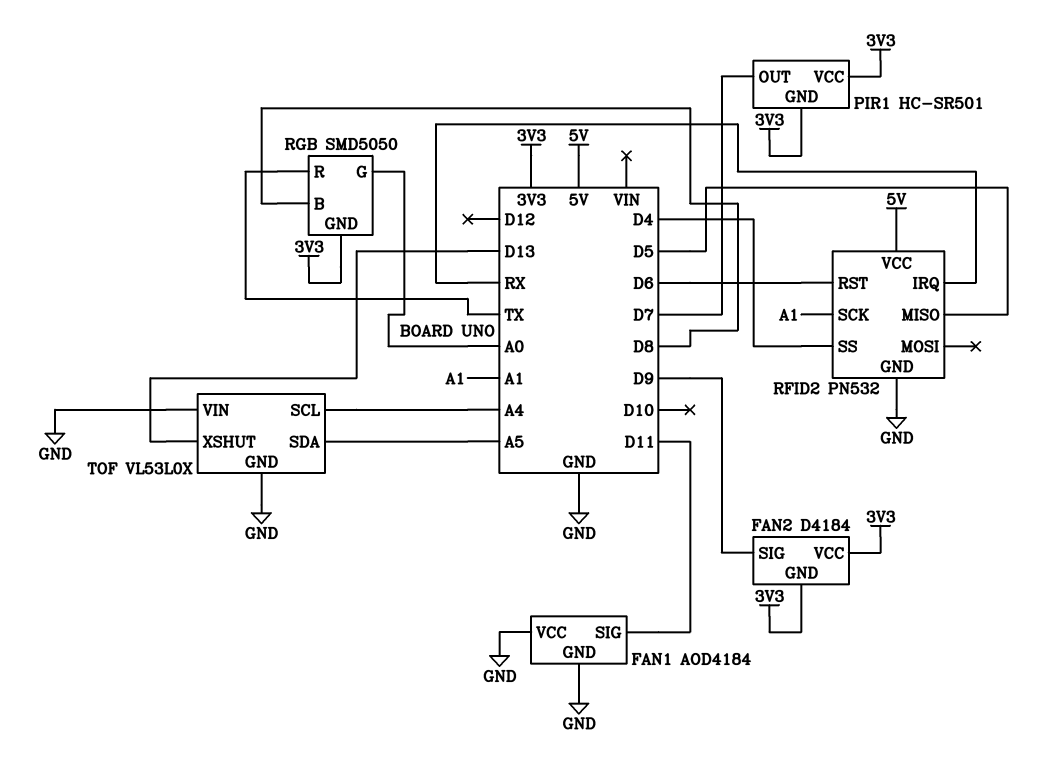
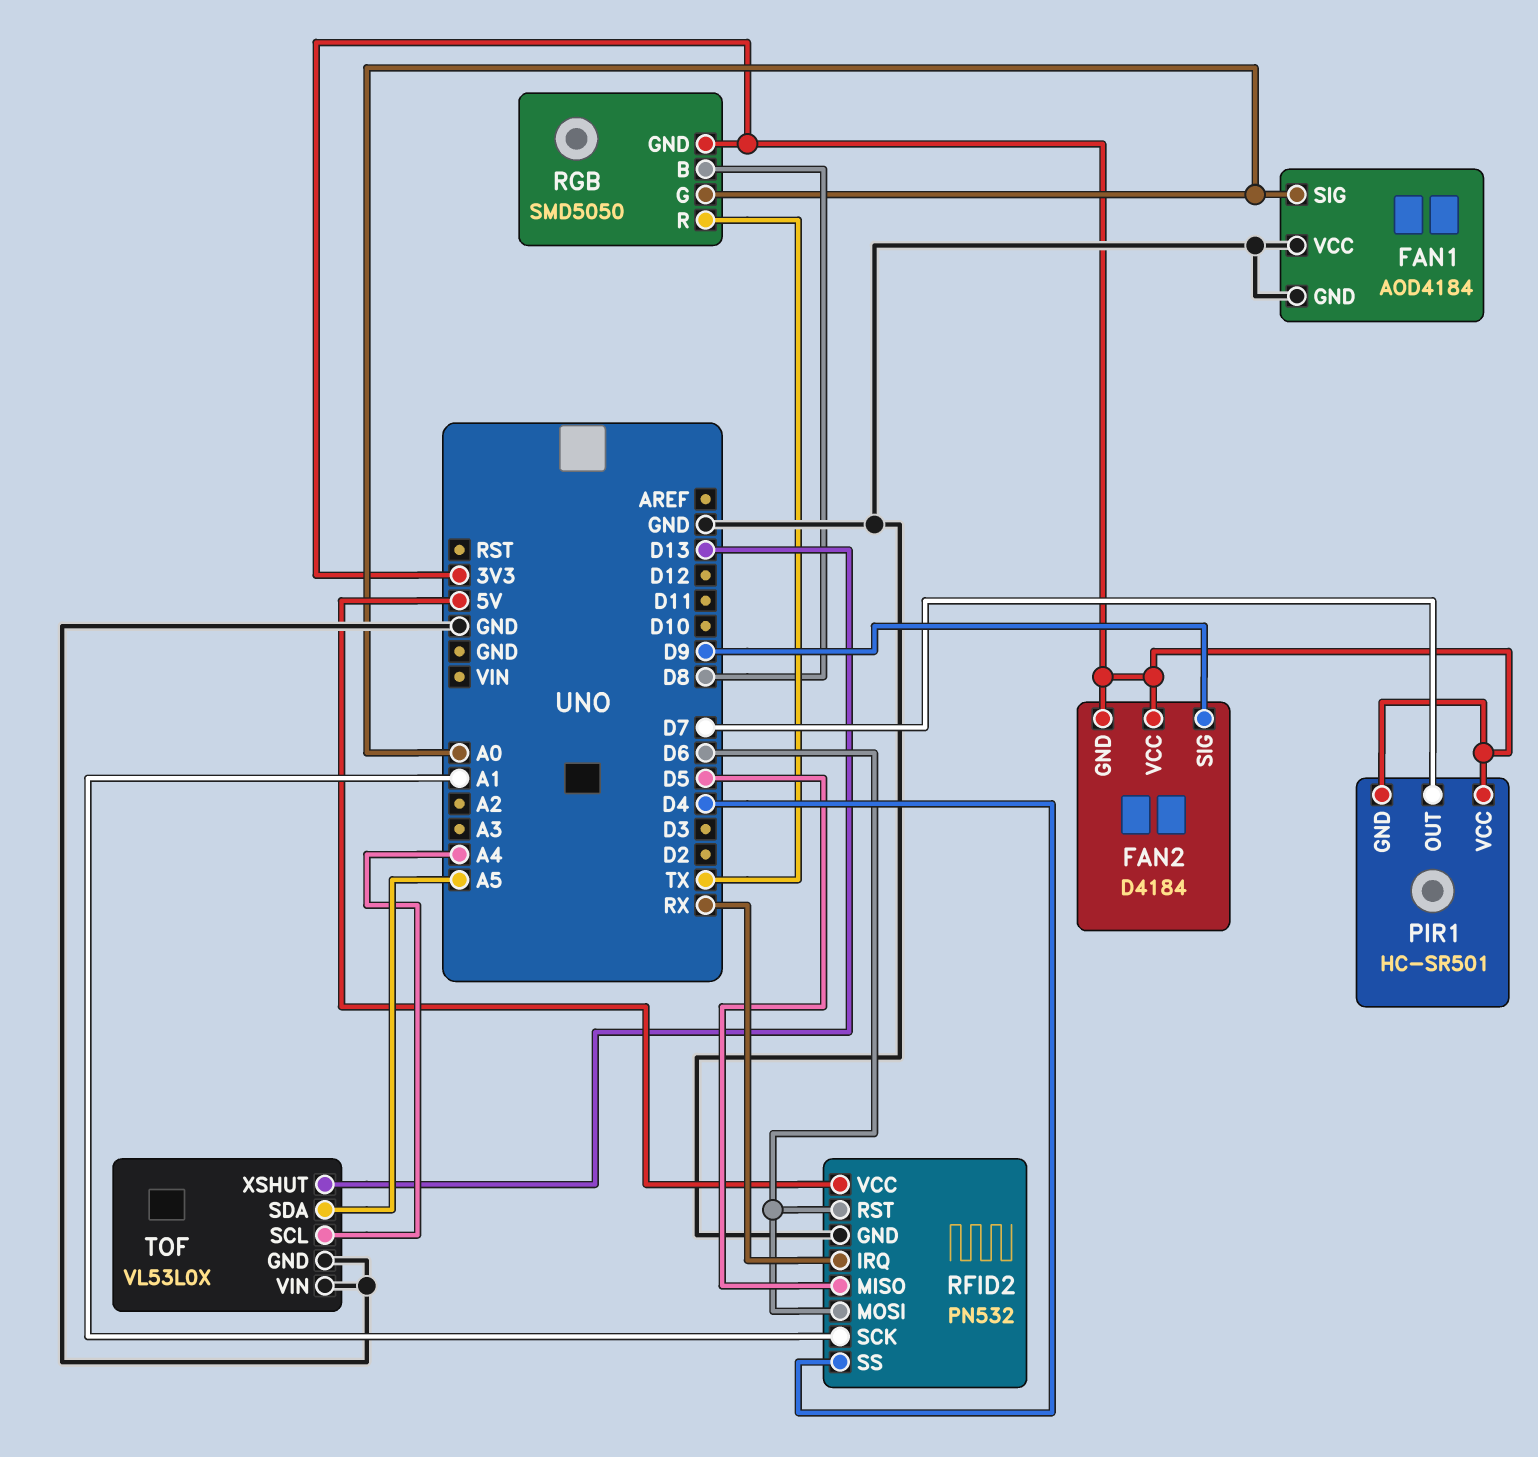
FAN1 pin SIG: D11 -> A0
RFID2 pin MOSI: none -> D6

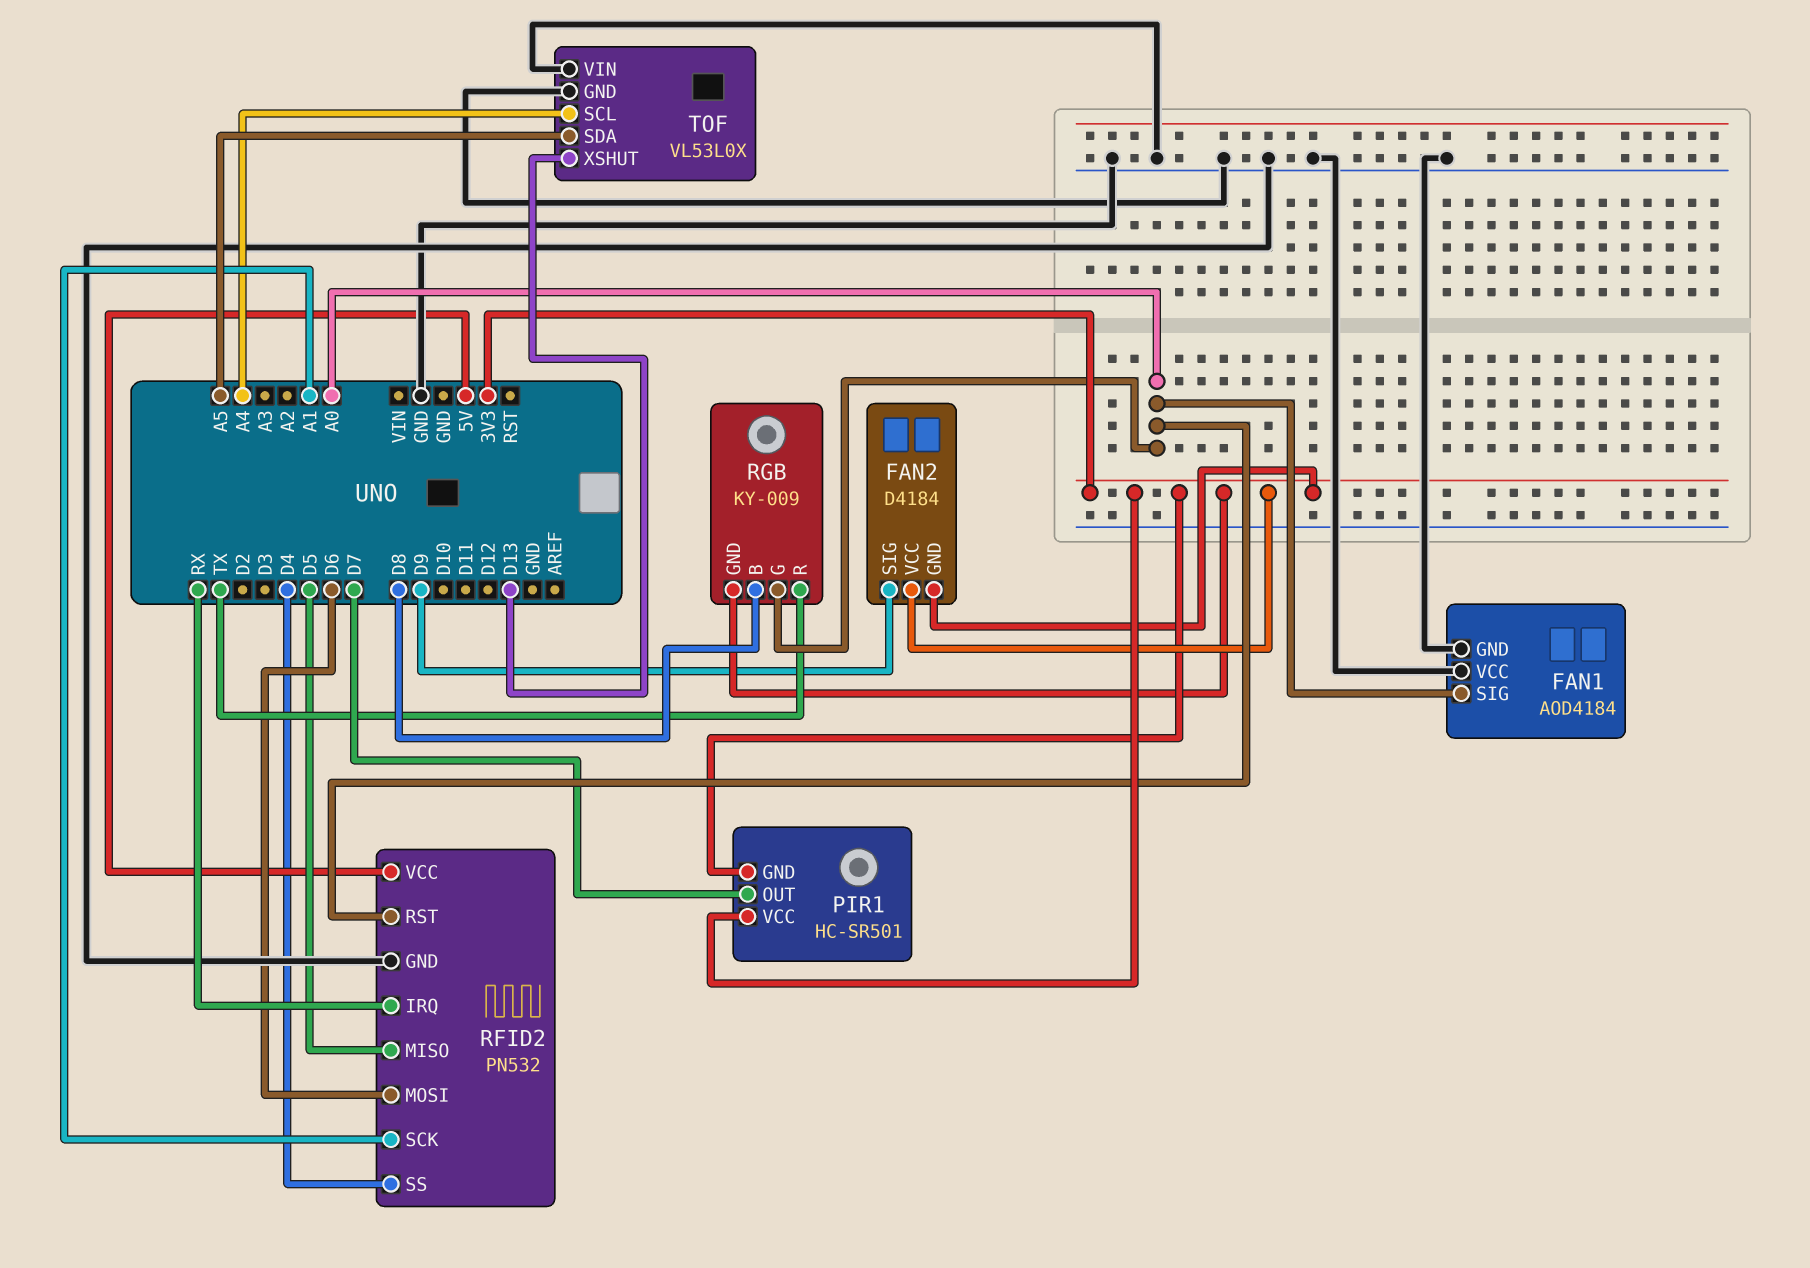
RFID2 pin RST: D6 -> A0
RGB: SMD5050 -> KY-009

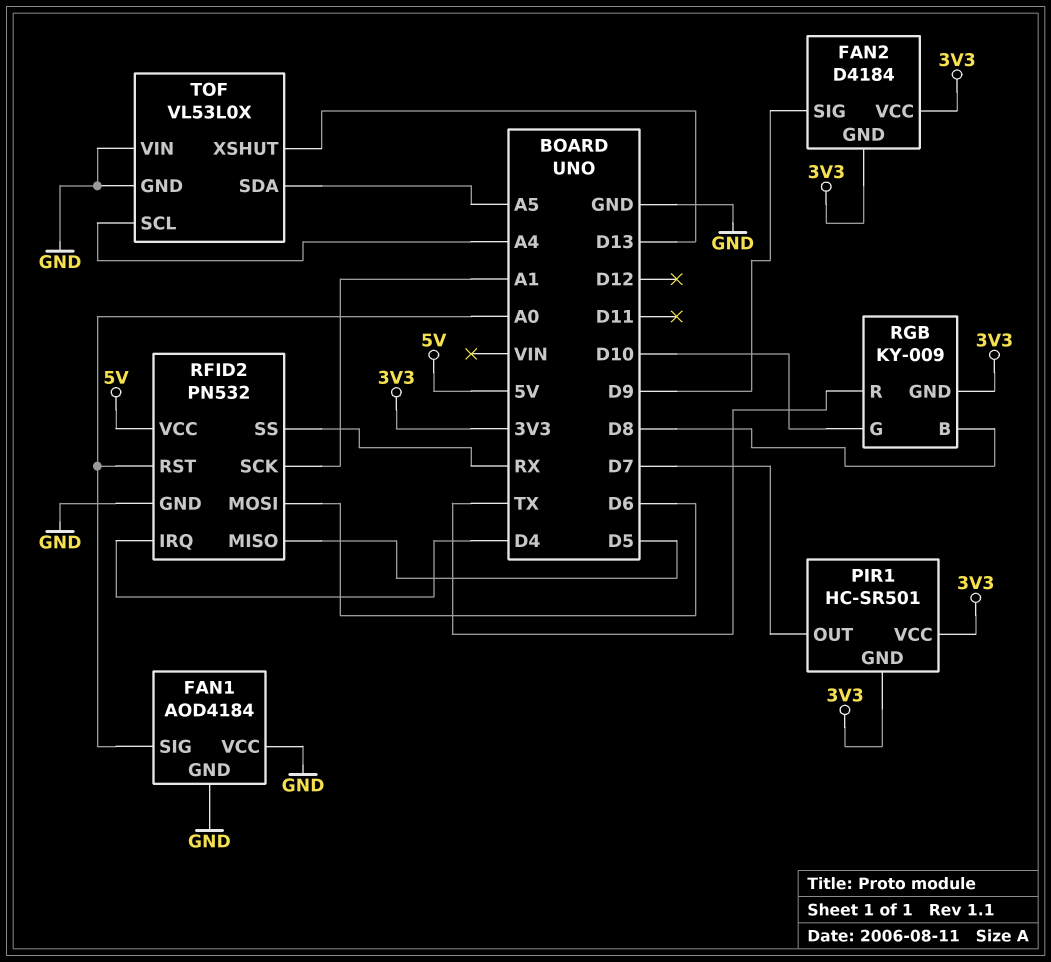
RFID2 pin IRQ: RX -> D4
RFID2 pin SS: D4 -> RX
RGB pin G: A0 -> D10

